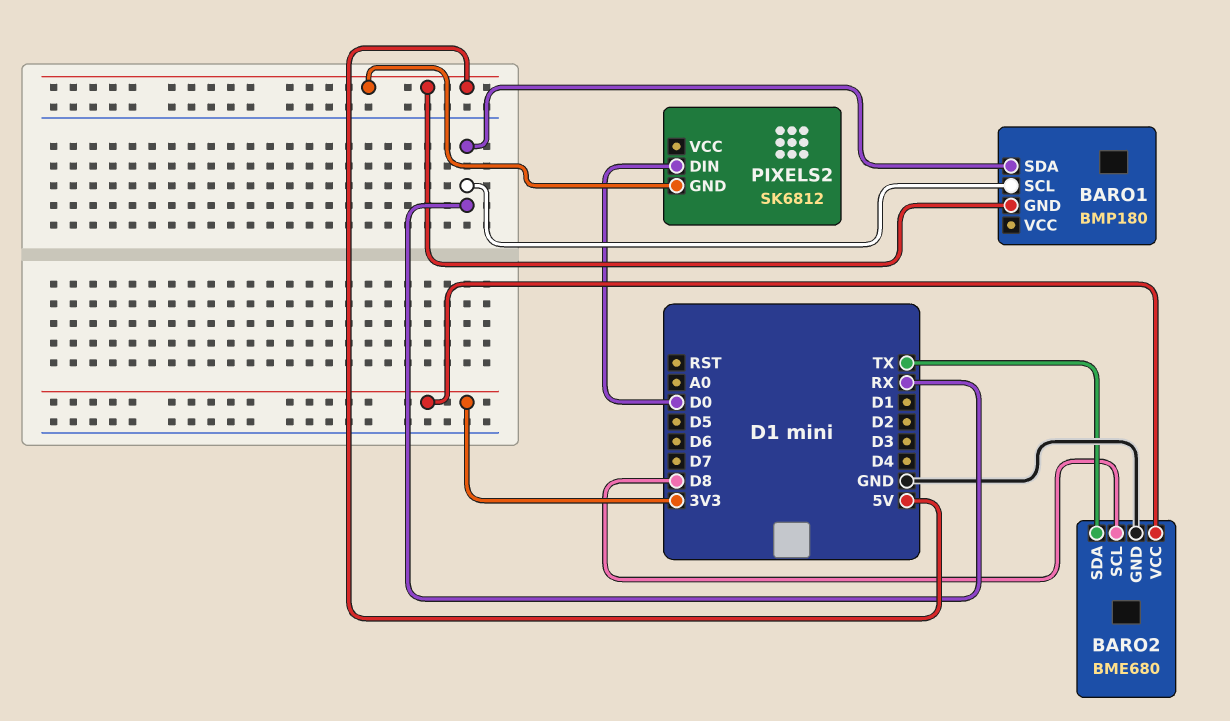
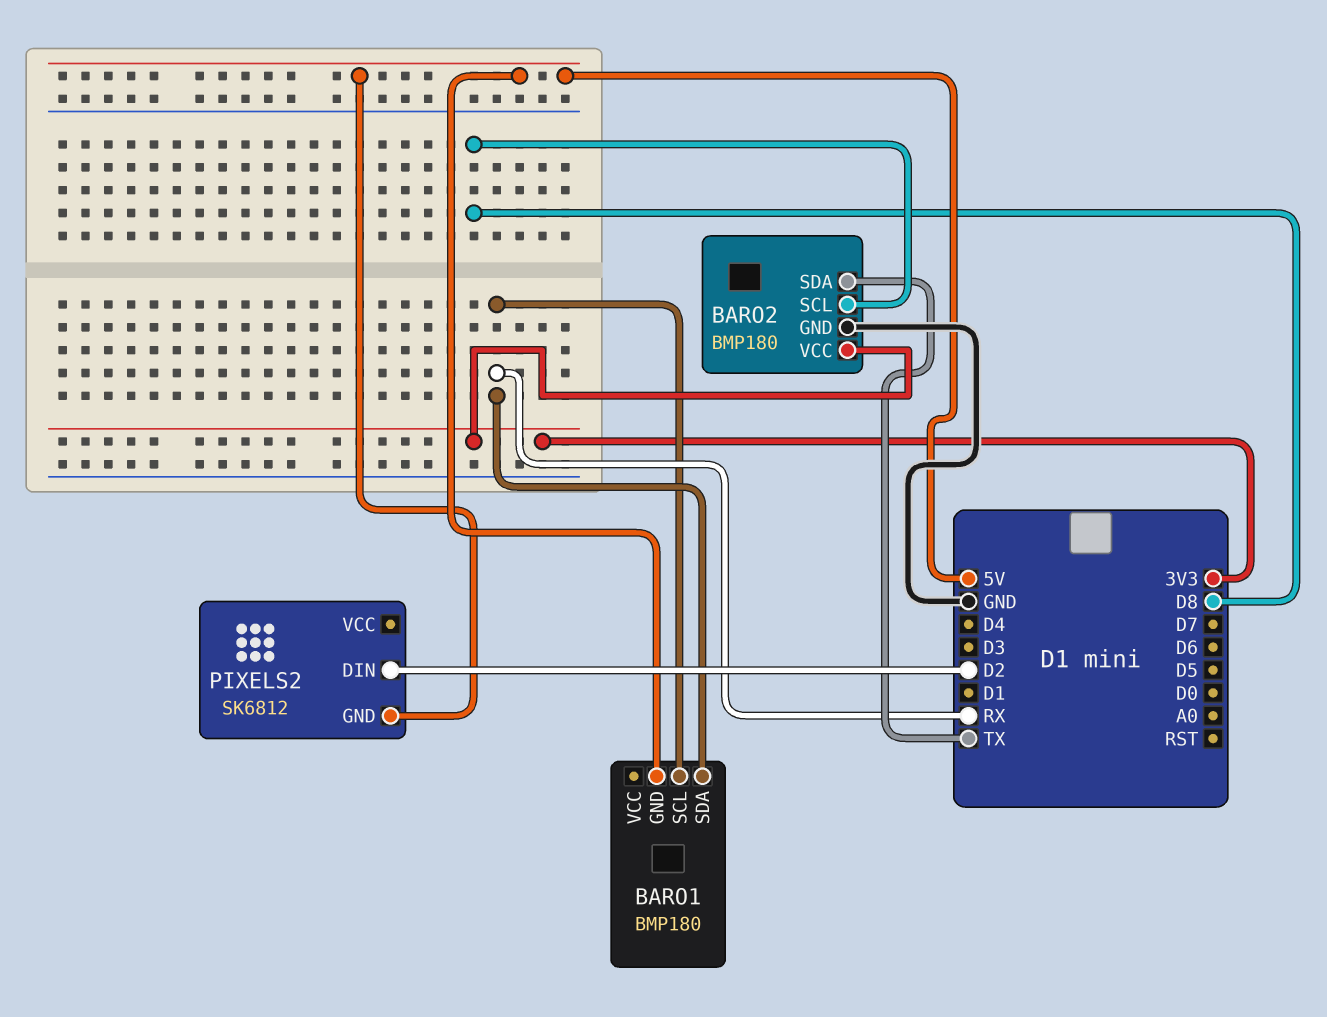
BARO2: BME680 -> BMP180
PIXELS2 pin DIN: D0 -> D2

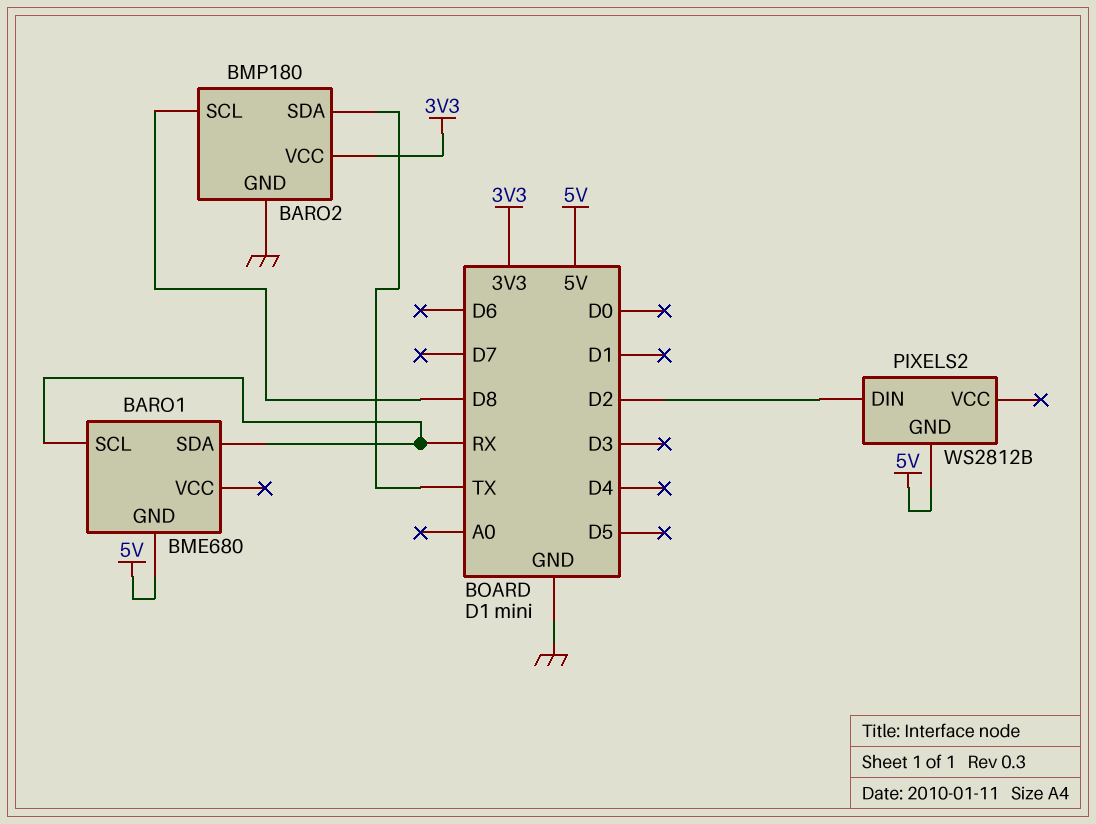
BARO1: BMP180 -> BME680
PIXELS2: SK6812 -> WS2812B

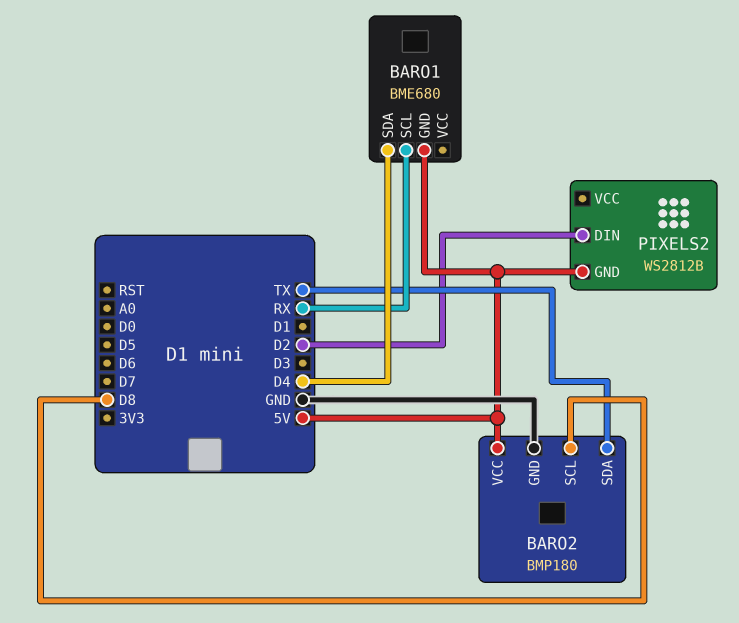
BARO1 pin SDA: RX -> D4
BARO2 pin VCC: 3V3 -> 5V

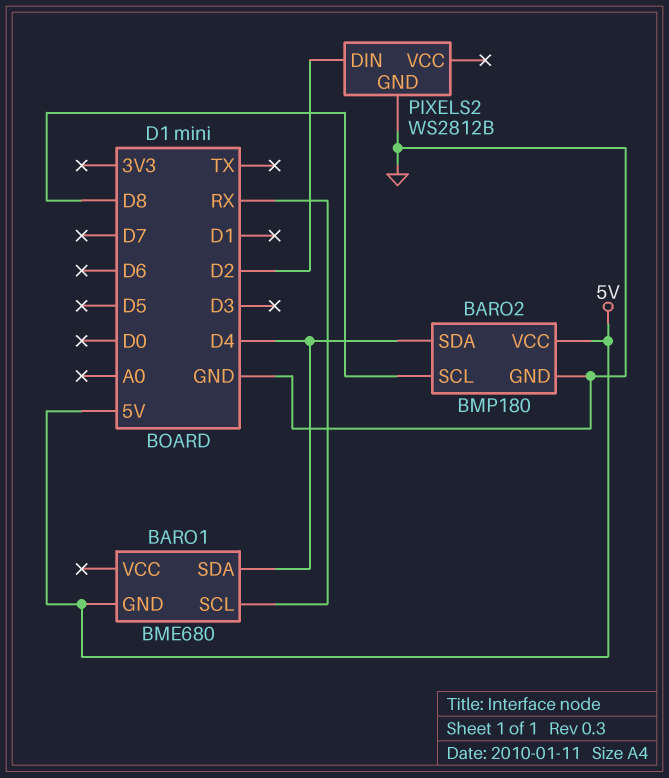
BARO2 pin SDA: TX -> D4
PIXELS2 pin GND: 5V -> GND

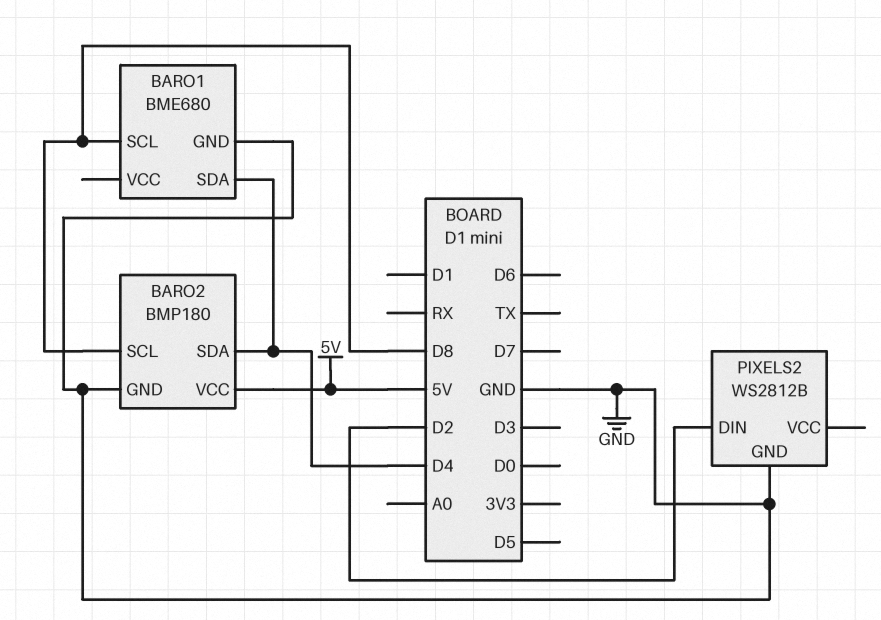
BARO1 pin GND: 5V -> GND
BARO1 pin SCL: RX -> D8

